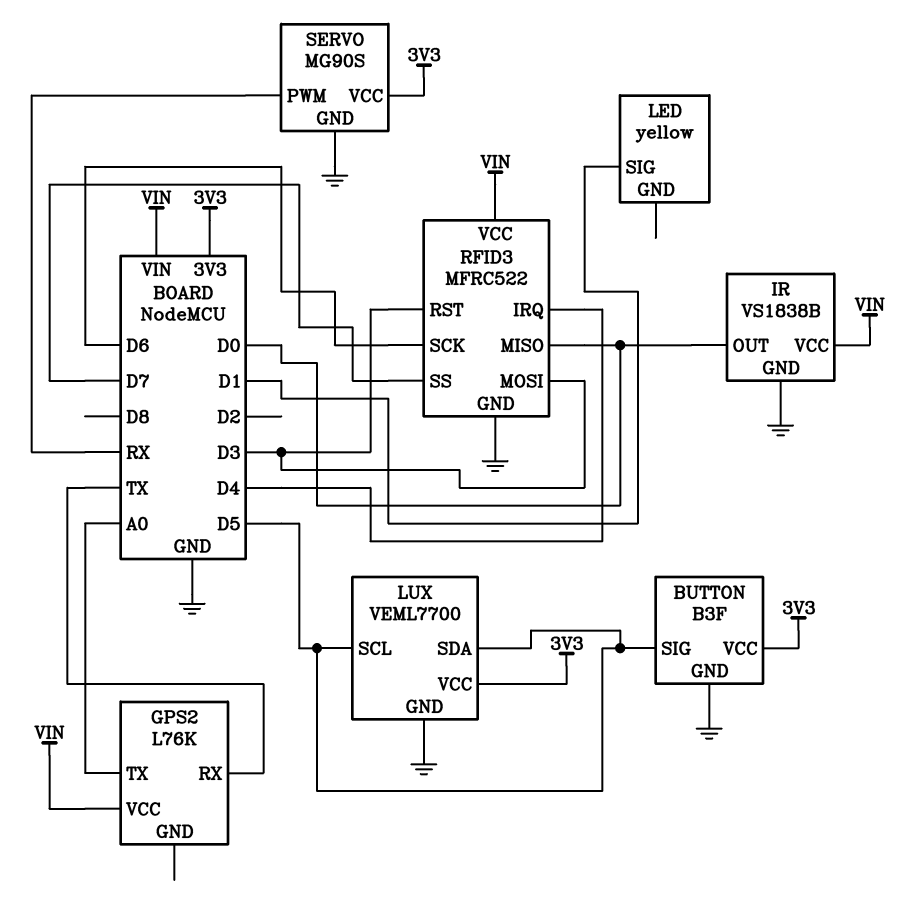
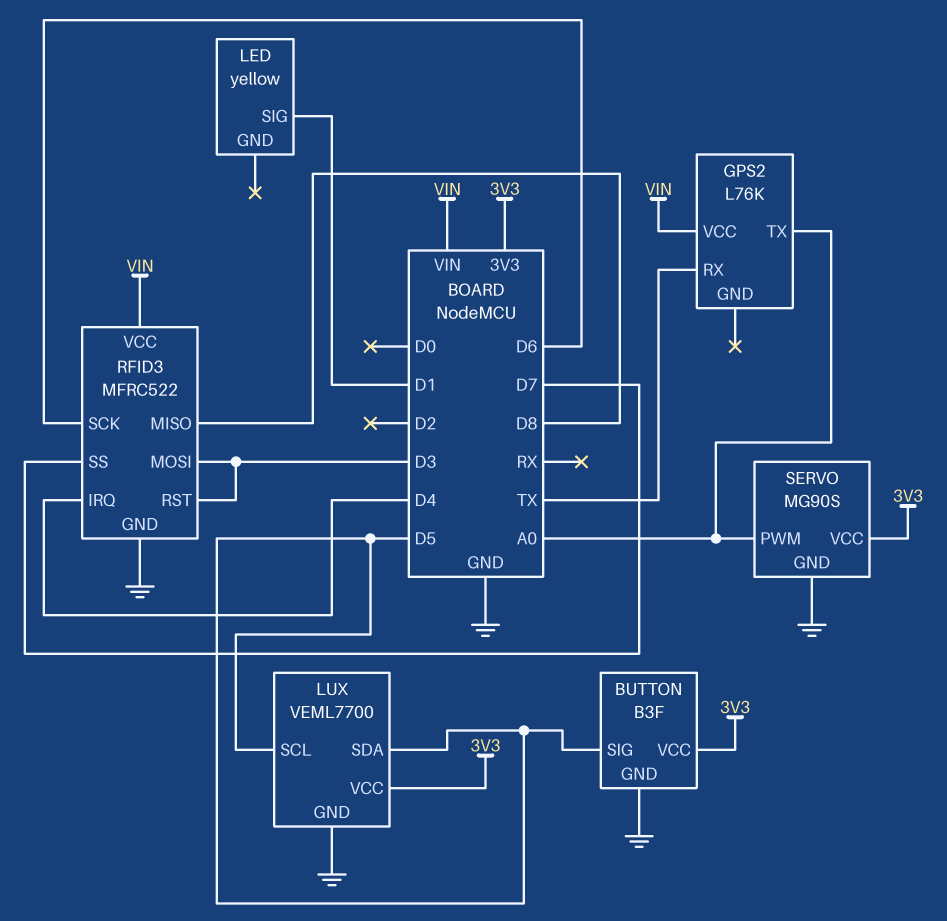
IR: VS1838B -> none
IR pin GND: GND -> none
IR pin OUT: D0 -> none
IR pin VCC: VIN -> none
RFID3 pin MISO: D0 -> D8
SERVO pin PWM: RX -> A0

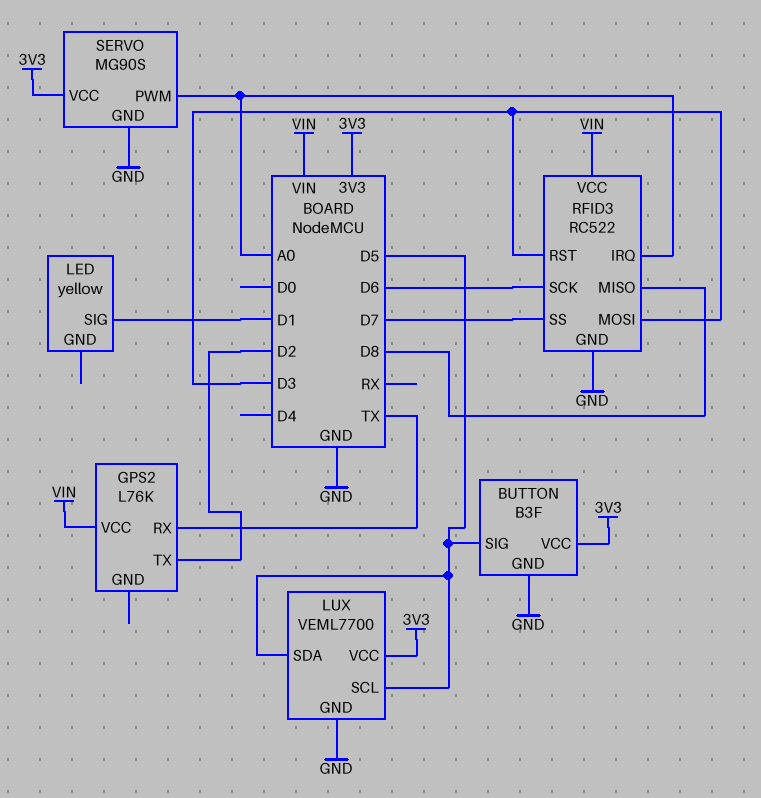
GPS2 pin TX: A0 -> D2
RFID3: MFRC522 -> RC522
RFID3 pin IRQ: D4 -> A0

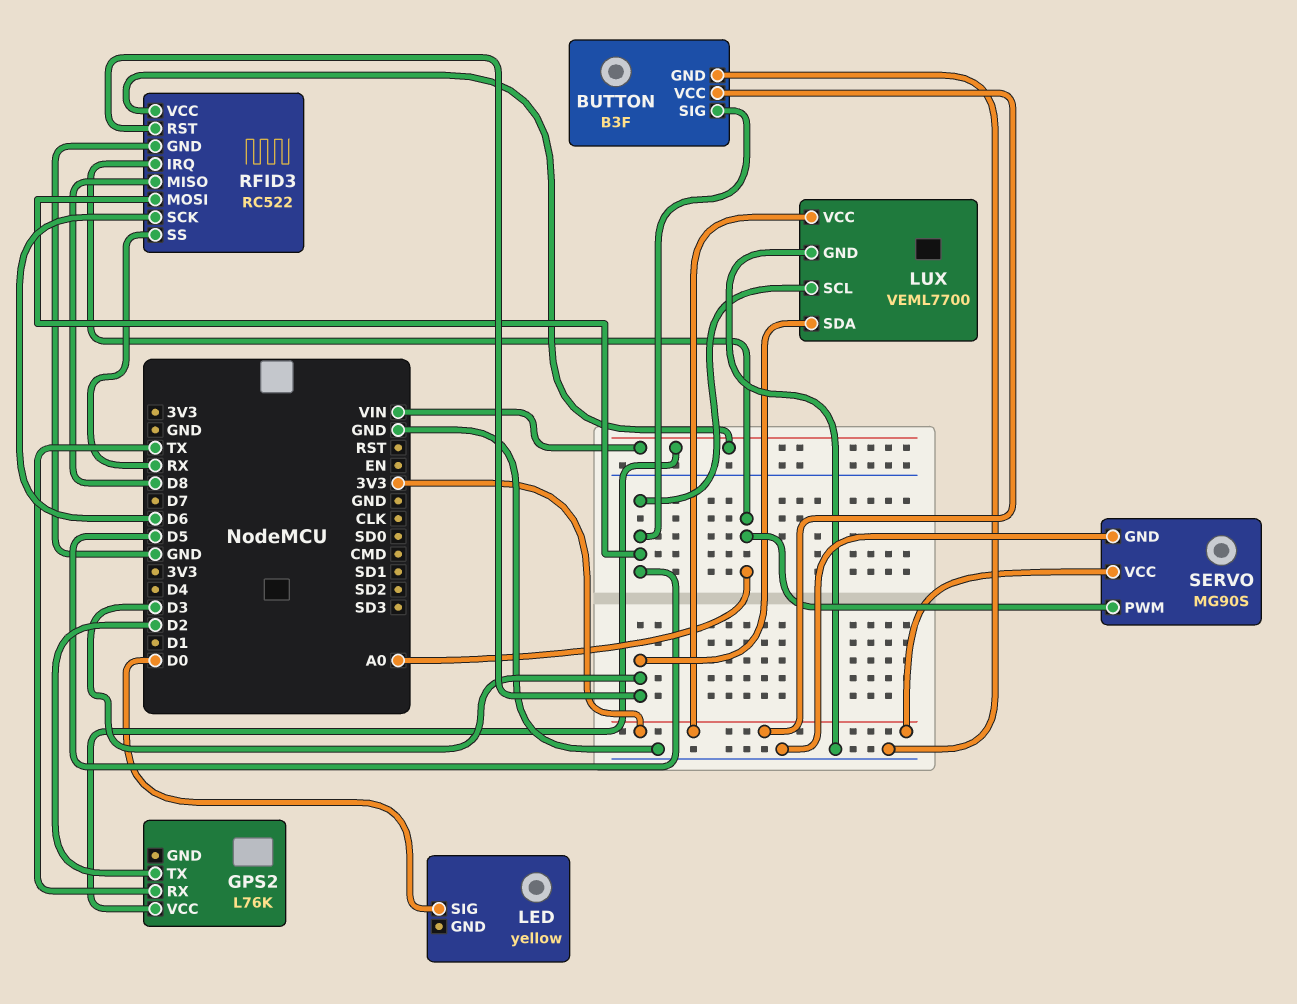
LED pin SIG: D1 -> D0
LUX pin SDA: D5 -> D3
RFID3 pin MOSI: D3 -> D5
RFID3 pin SS: D7 -> RX

